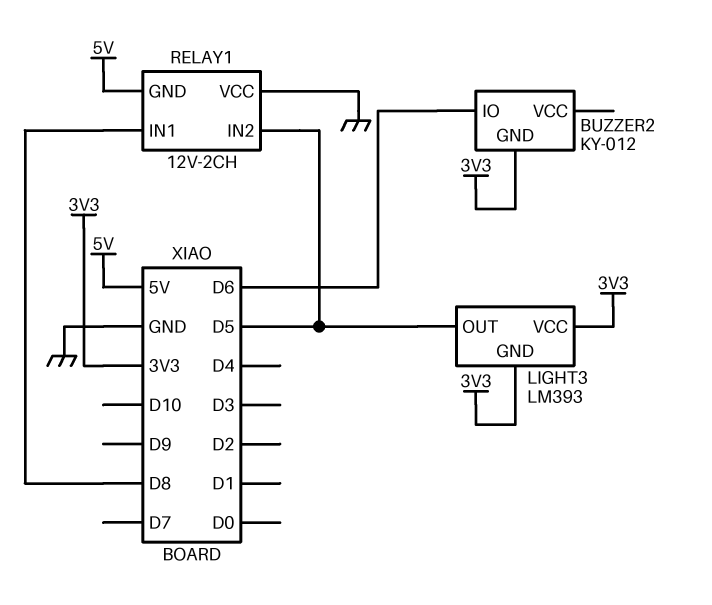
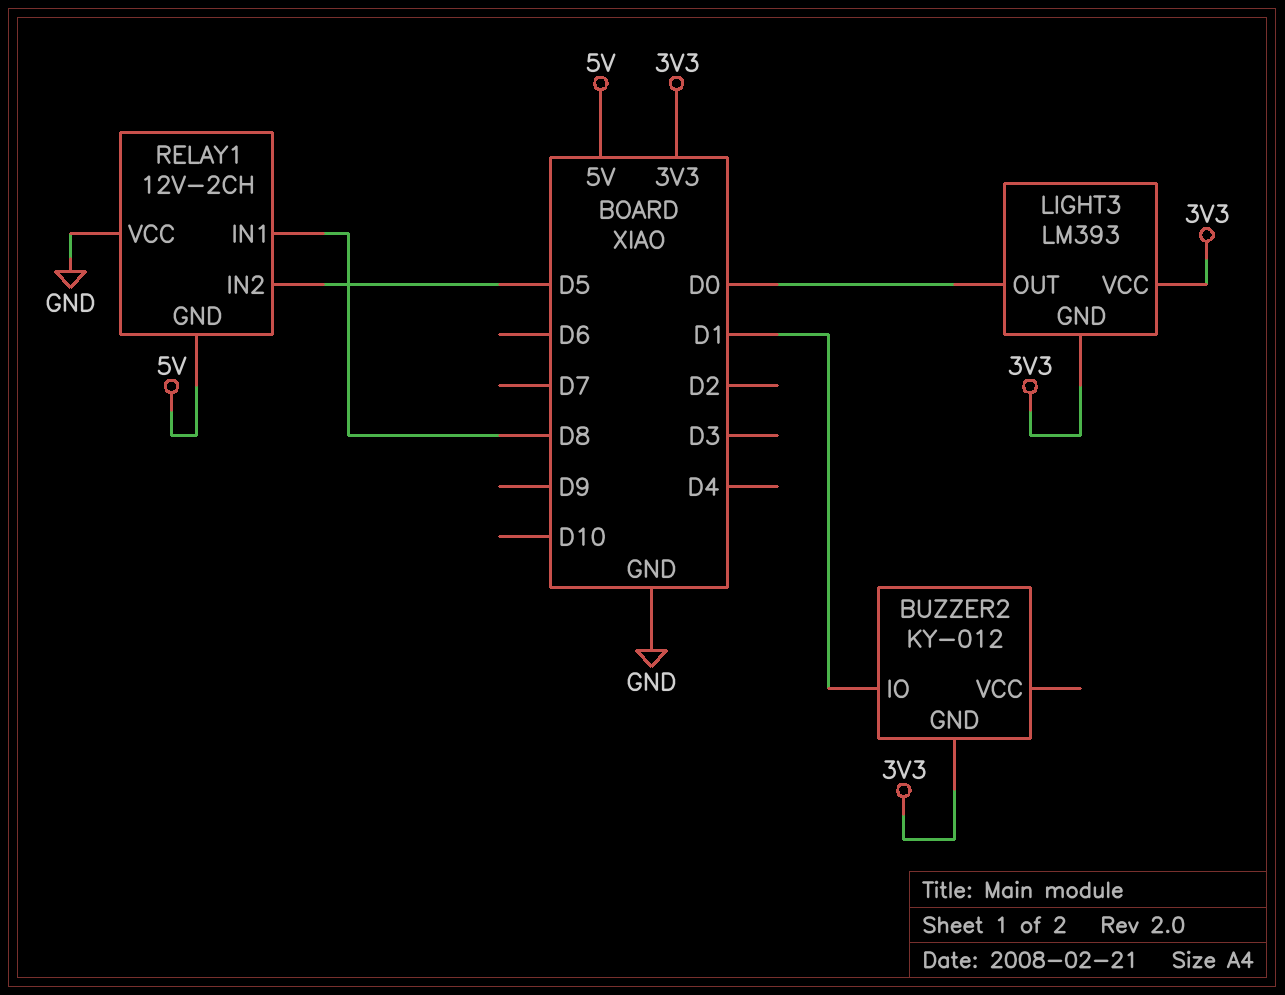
BUZZER2 pin IO: D6 -> D1
LIGHT3 pin OUT: D5 -> D0

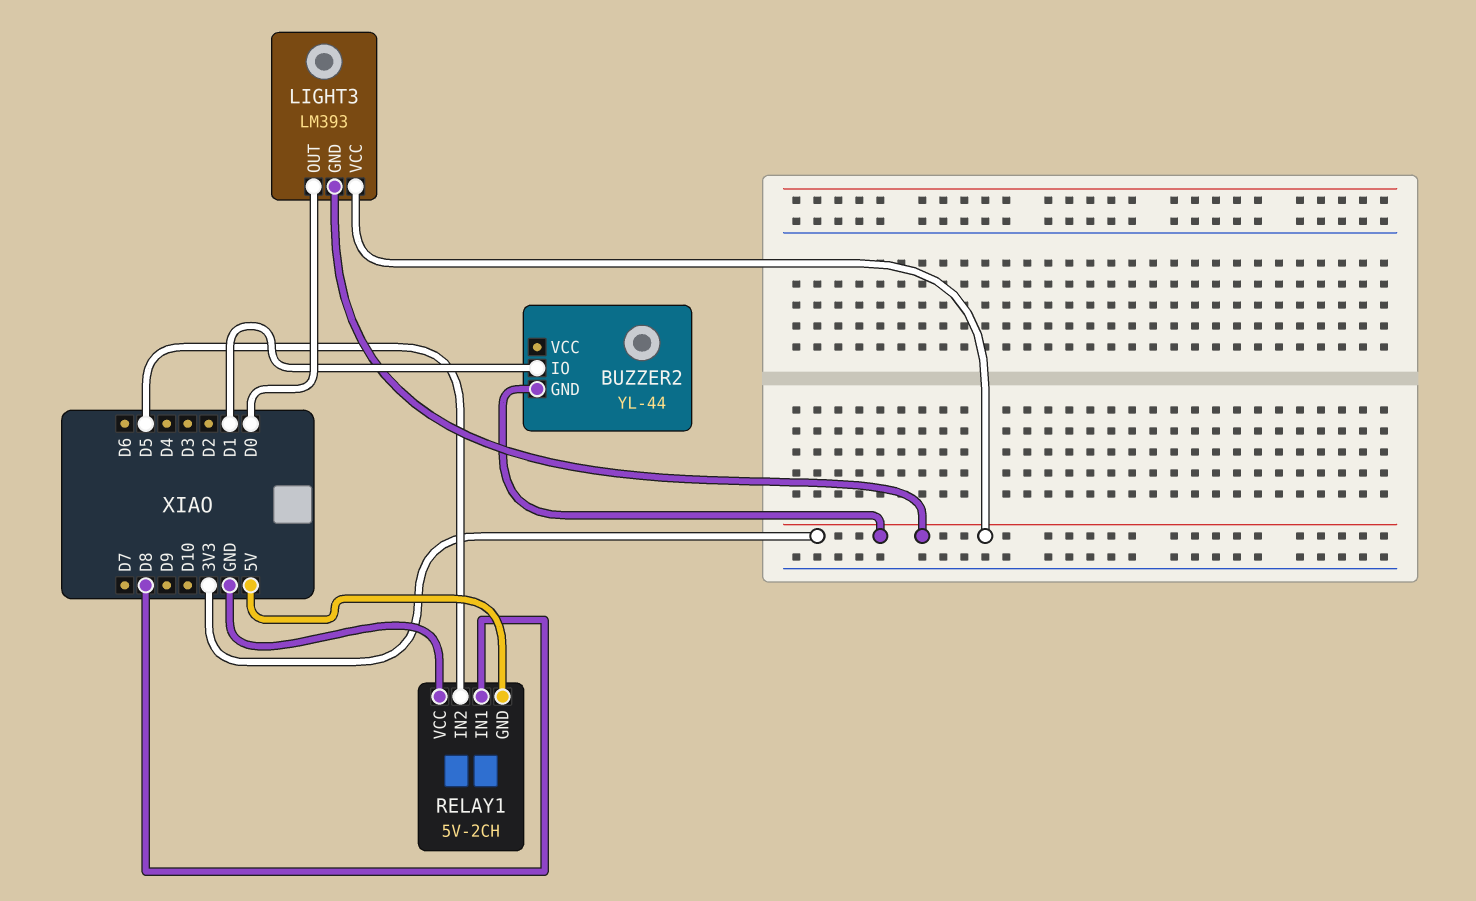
BUZZER2: KY-012 -> YL-44
RELAY1: 12V-2CH -> 5V-2CH

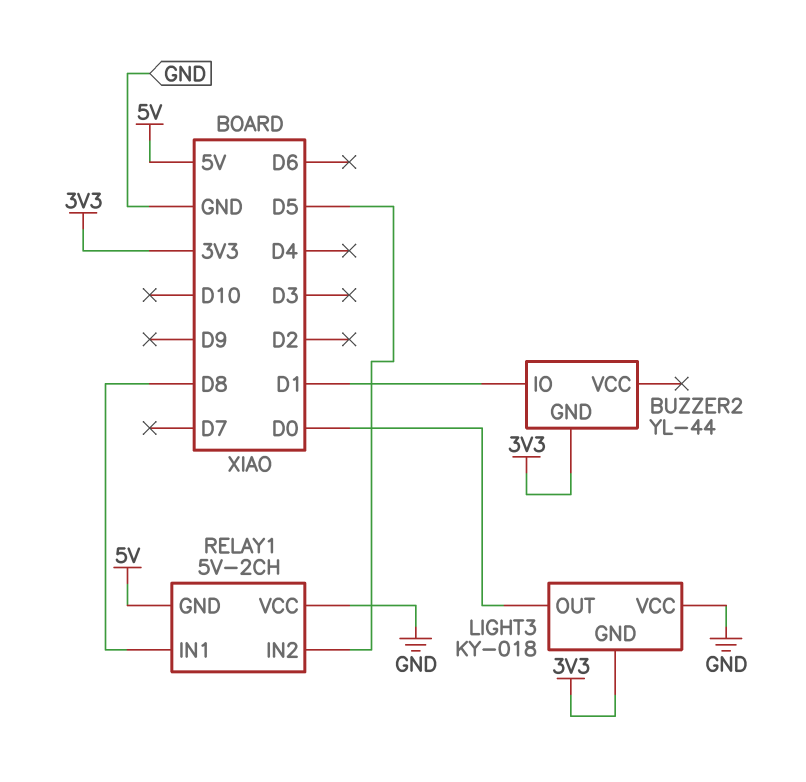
LIGHT3: LM393 -> KY-018
LIGHT3 pin VCC: 3V3 -> GND

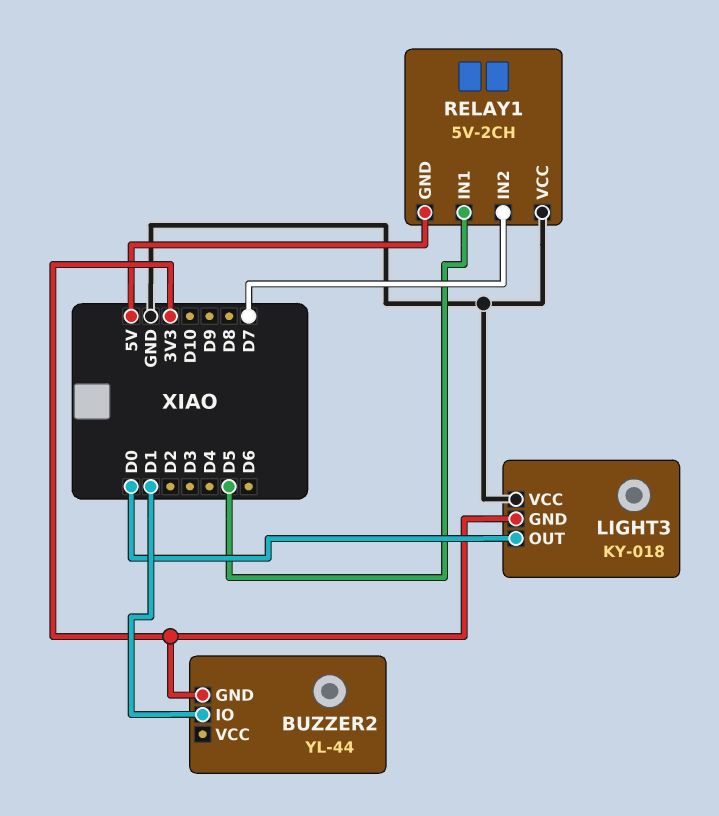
RELAY1 pin IN1: D8 -> D5
RELAY1 pin IN2: D5 -> D7

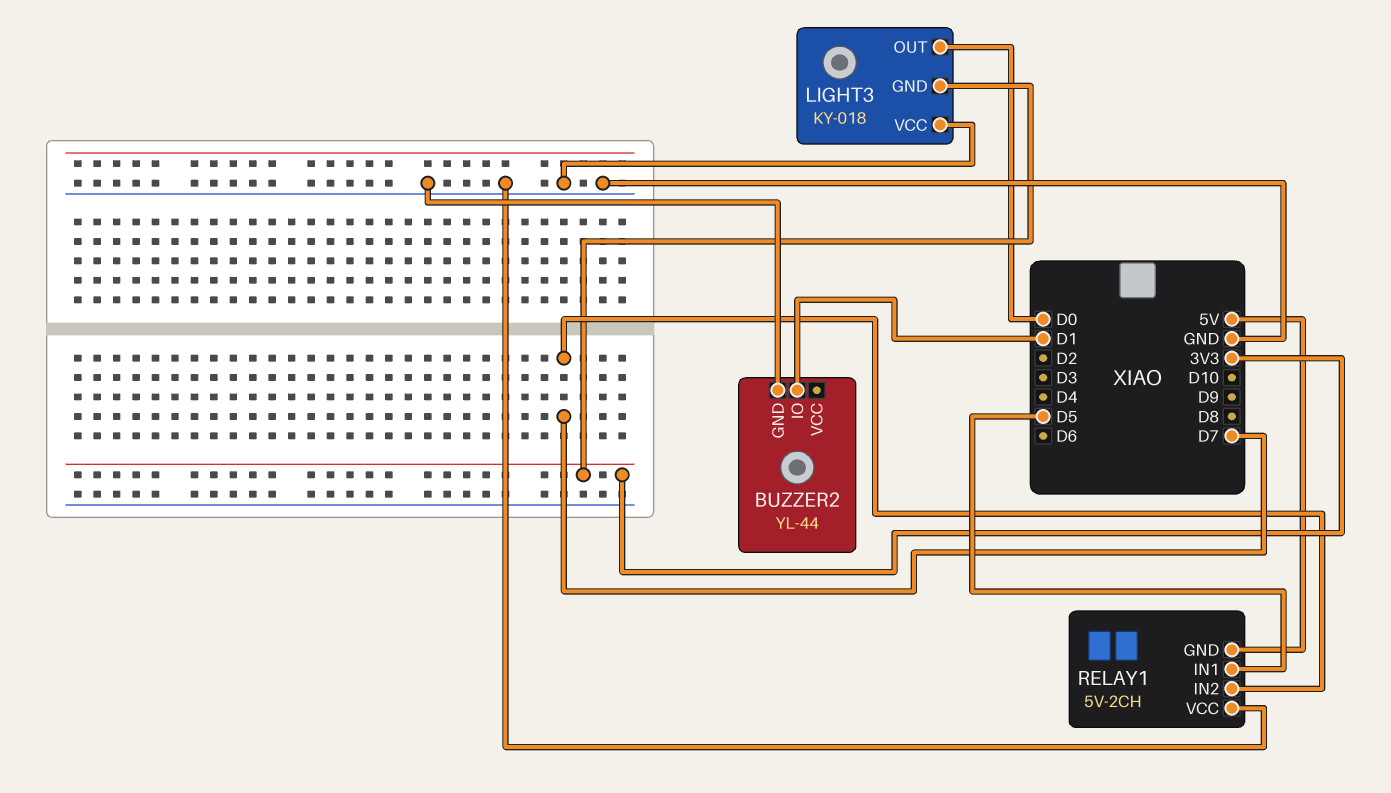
BUZZER2 pin GND: 3V3 -> GND

